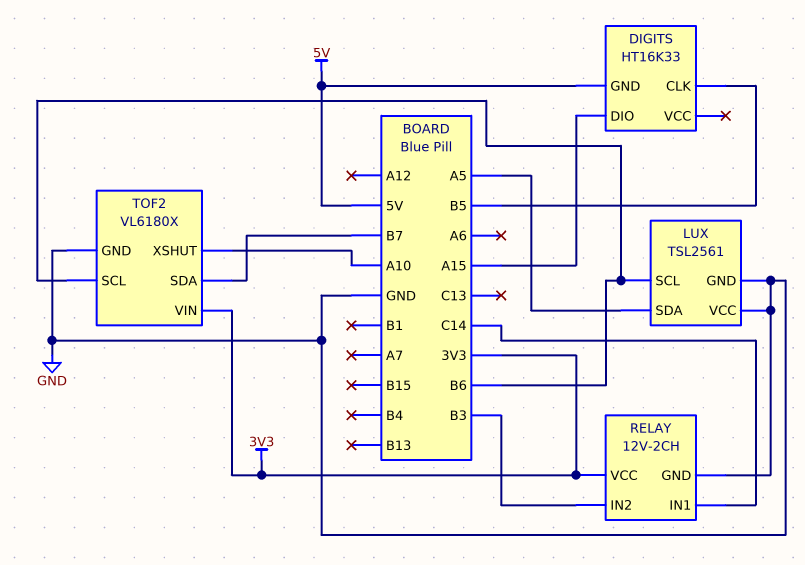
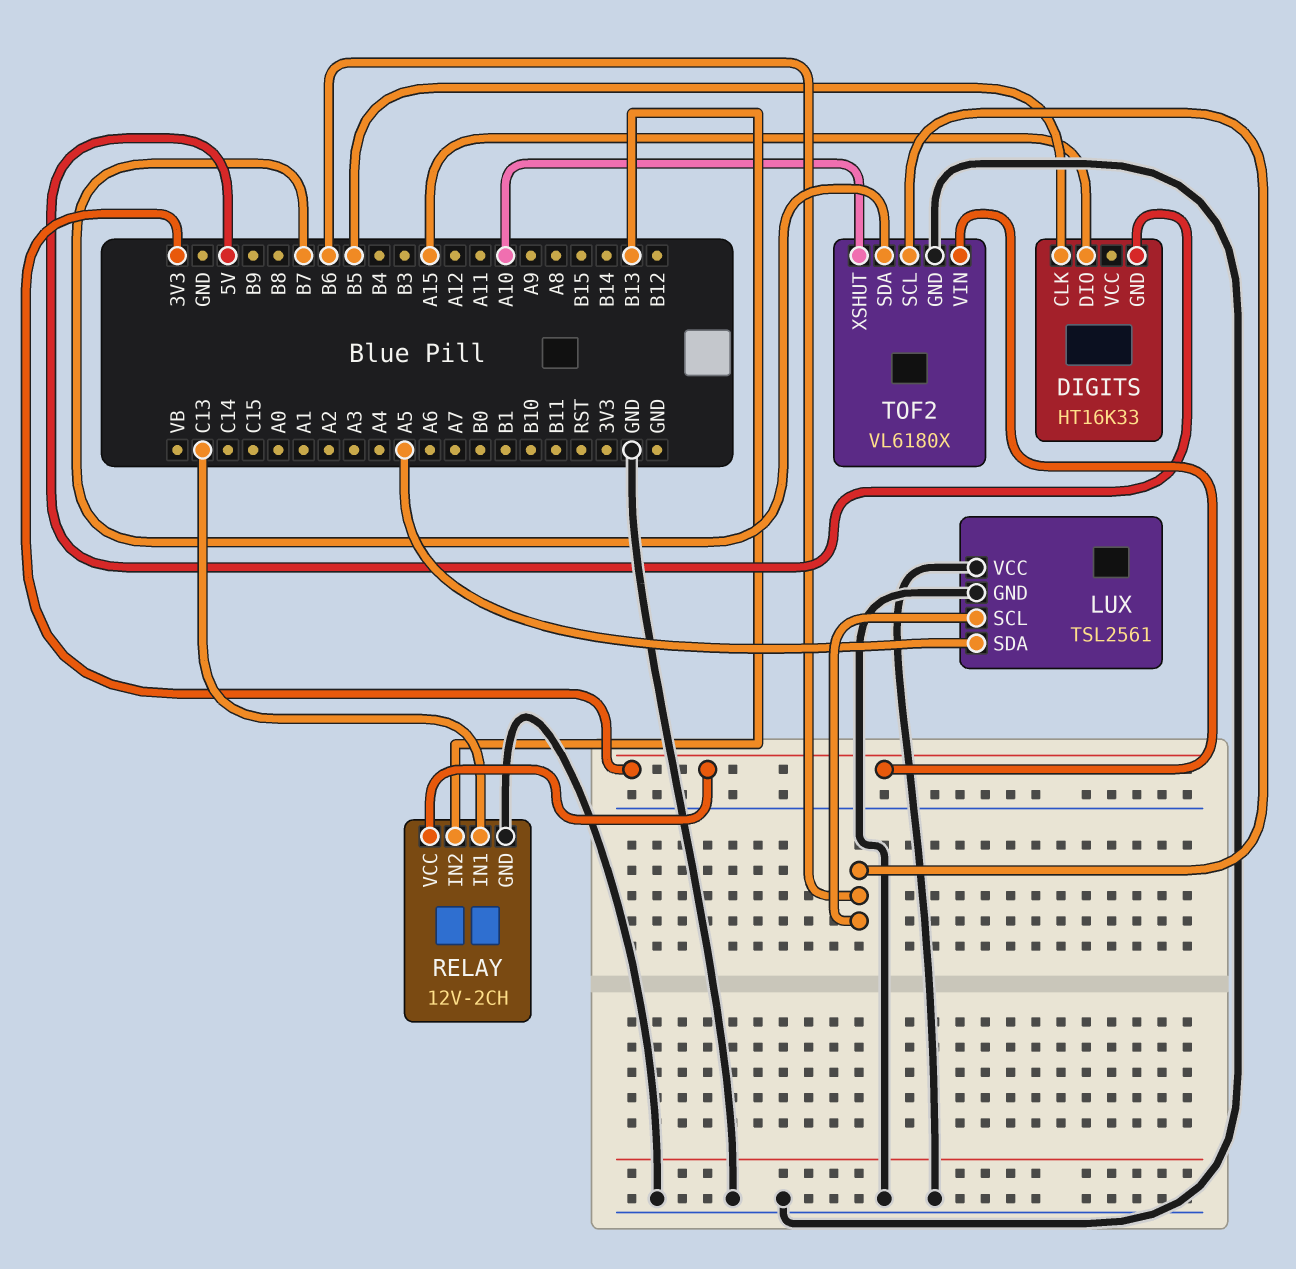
RELAY pin IN1: C14 -> C13
RELAY pin IN2: B3 -> B13

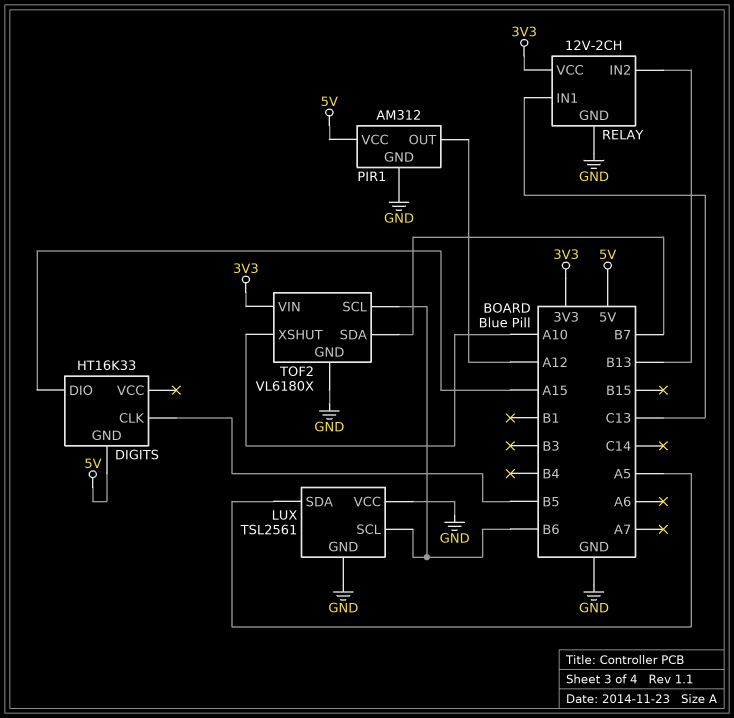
PIR1: none -> AM312
PIR1 pin GND: none -> GND
PIR1 pin OUT: none -> A12
PIR1 pin VCC: none -> 5V

